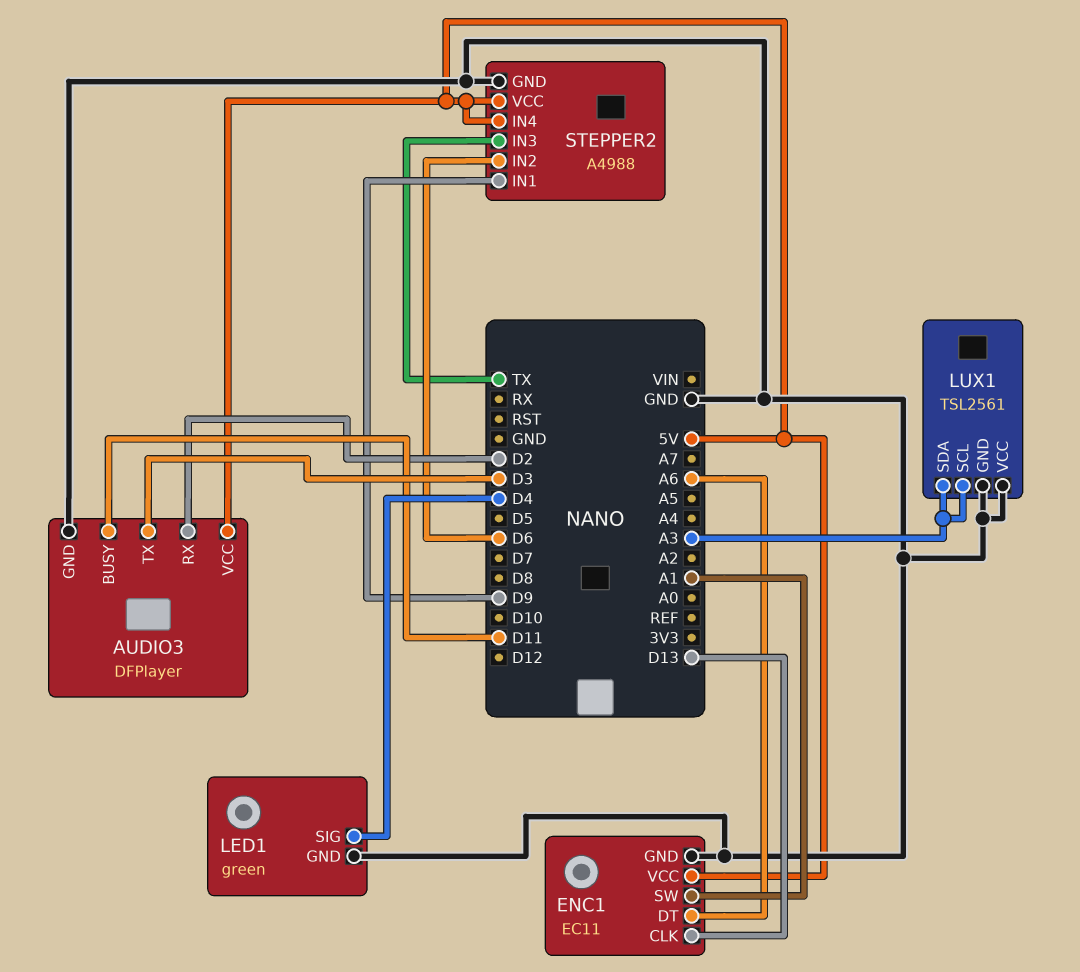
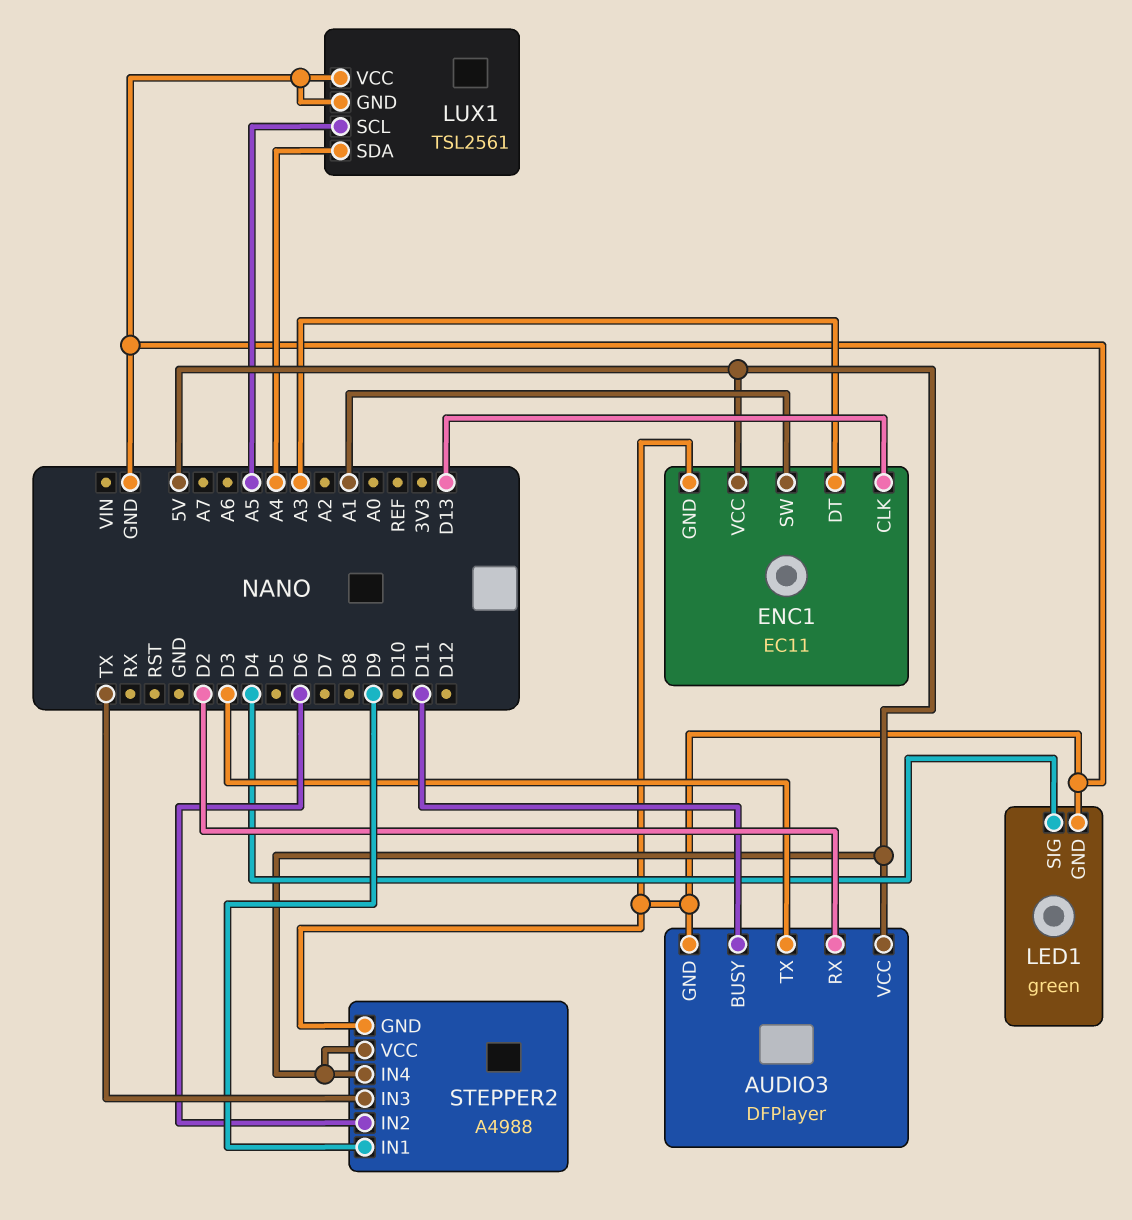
ENC1 pin DT: A6 -> A3
LUX1 pin SCL: A3 -> A5
LUX1 pin SDA: A3 -> A4

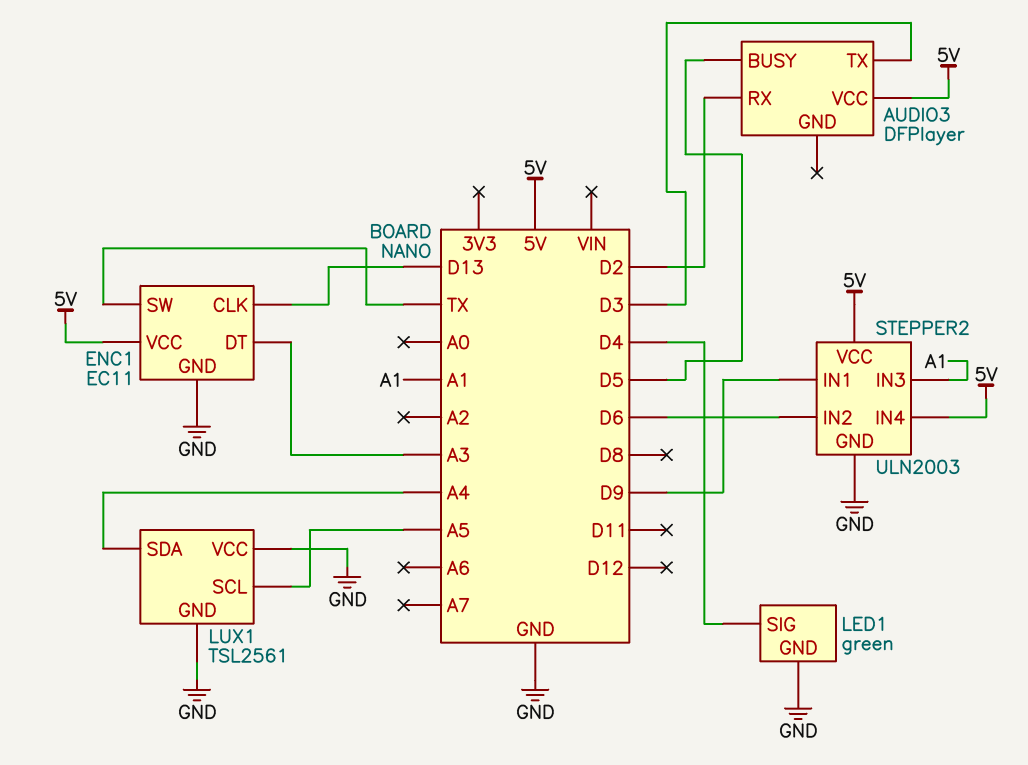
AUDIO3 pin BUSY: D11 -> D5
AUDIO3 pin GND: GND -> none
ENC1 pin SW: A1 -> TX
STEPPER2: A4988 -> ULN2003
STEPPER2 pin IN3: TX -> A1

